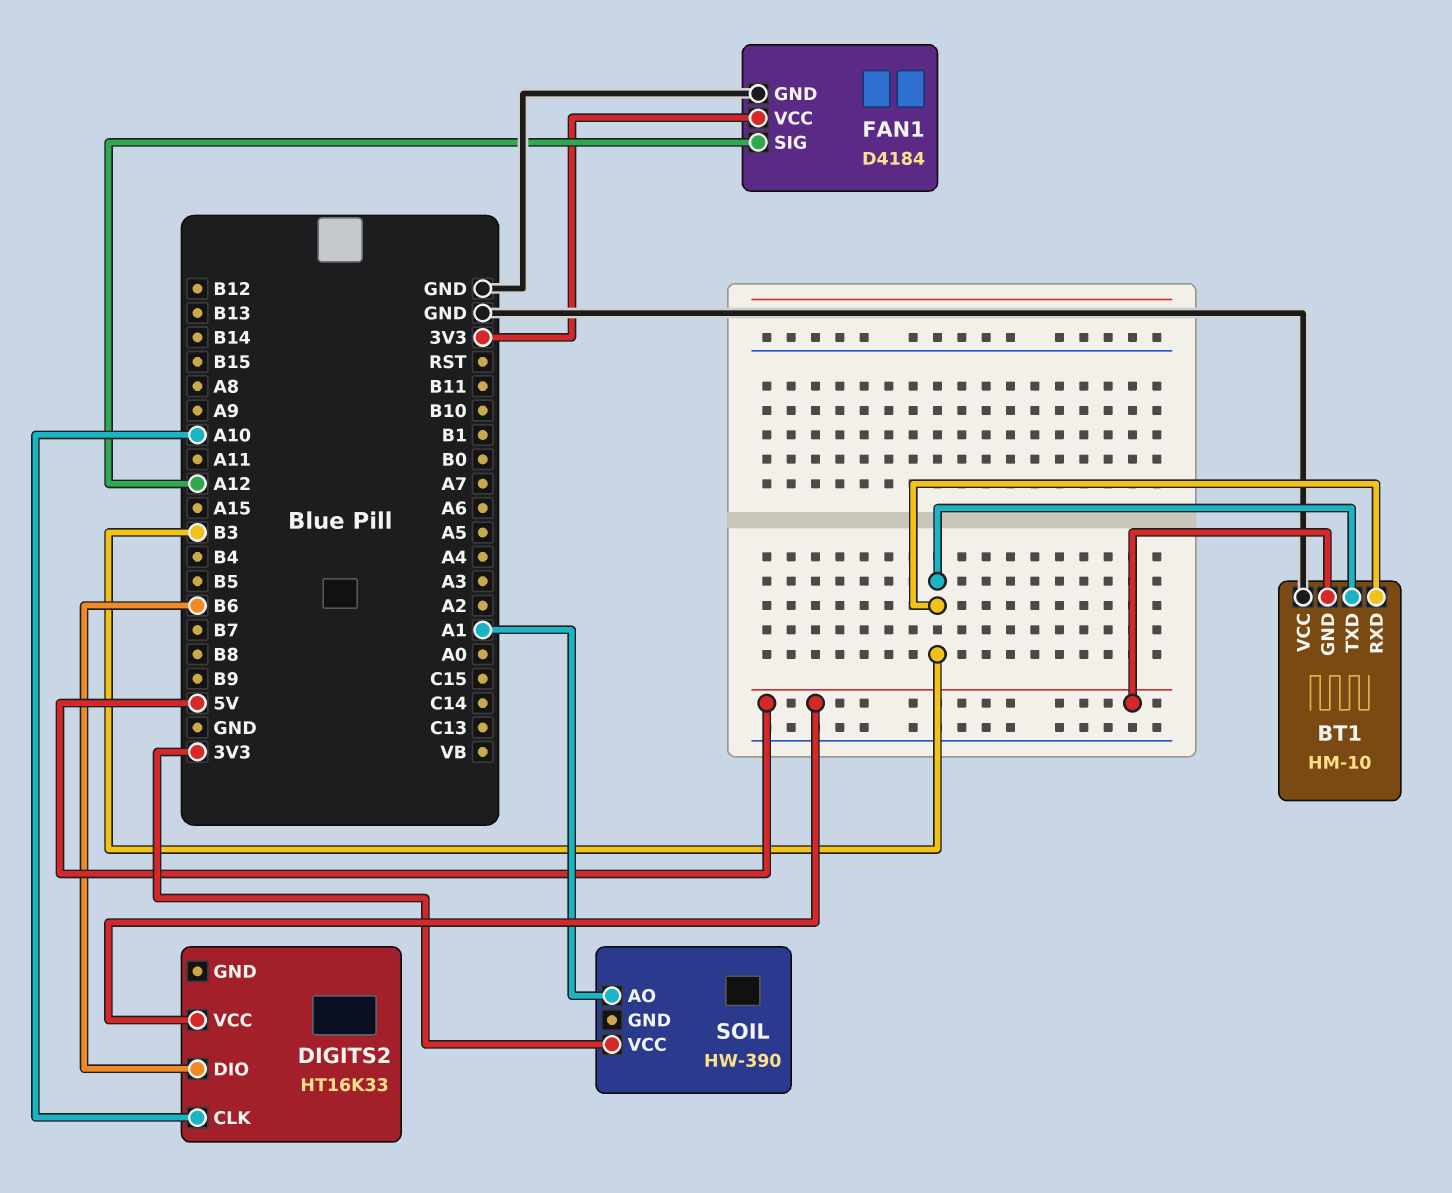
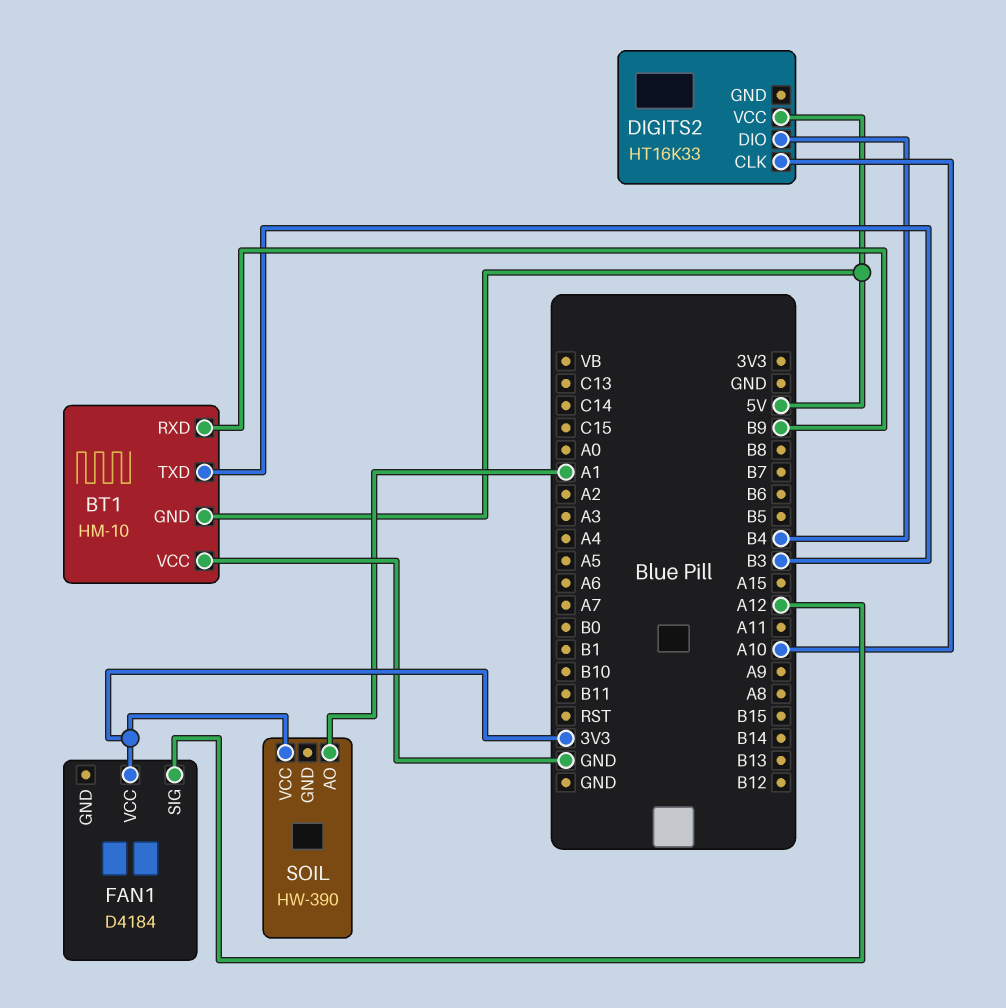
BT1 pin RXD: B3 -> B9
DIGITS2 pin DIO: B6 -> B4
FAN1 pin GND: GND -> none

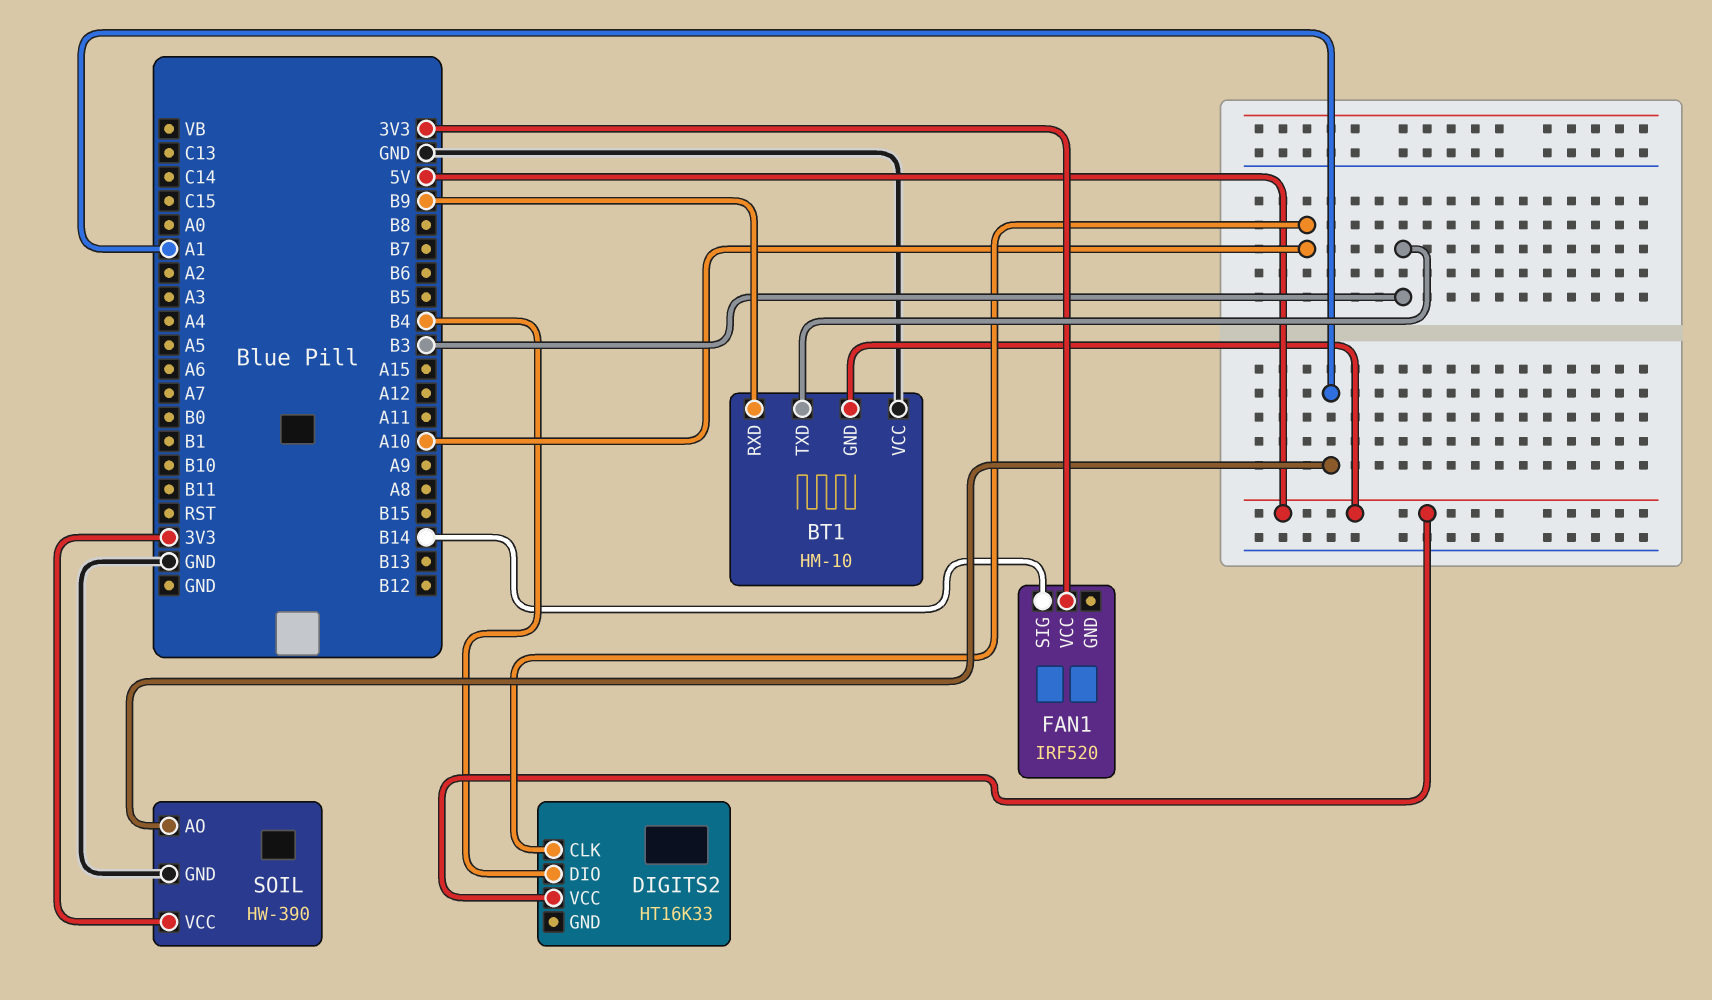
FAN1: D4184 -> IRF520
FAN1 pin SIG: A12 -> B14
SOIL pin GND: none -> GND

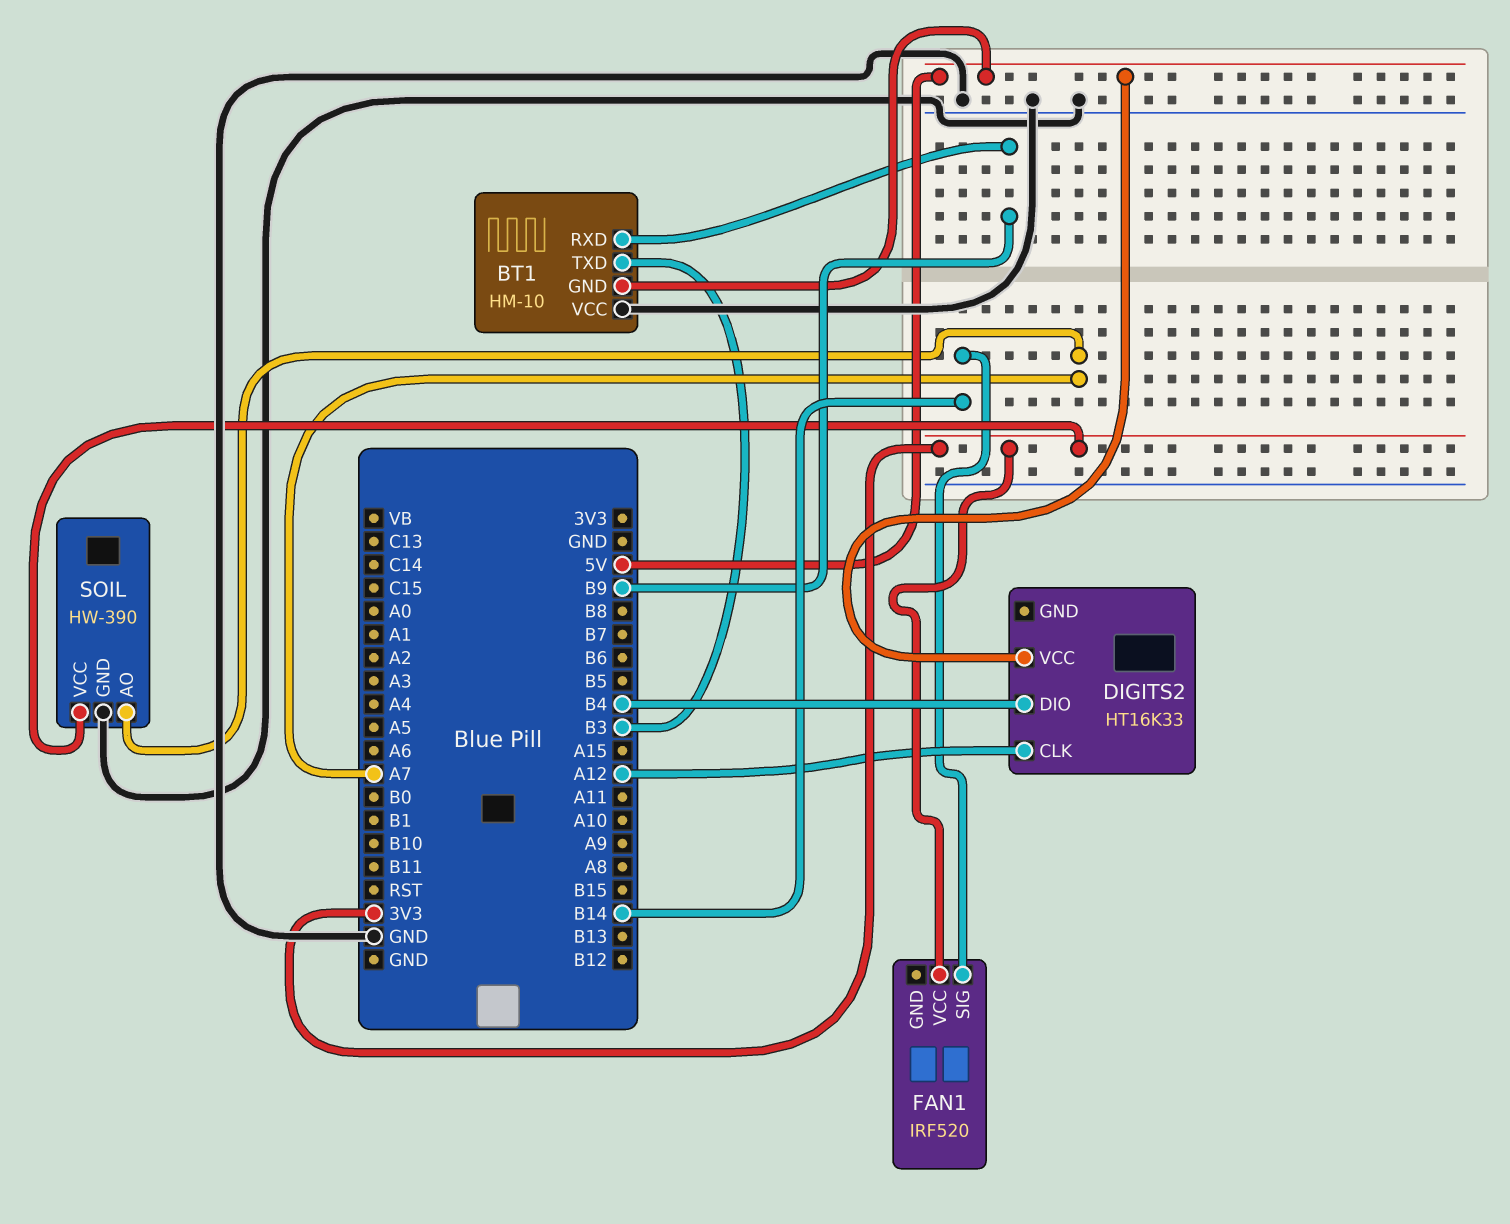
DIGITS2 pin CLK: A10 -> A12
SOIL pin AO: A1 -> A7

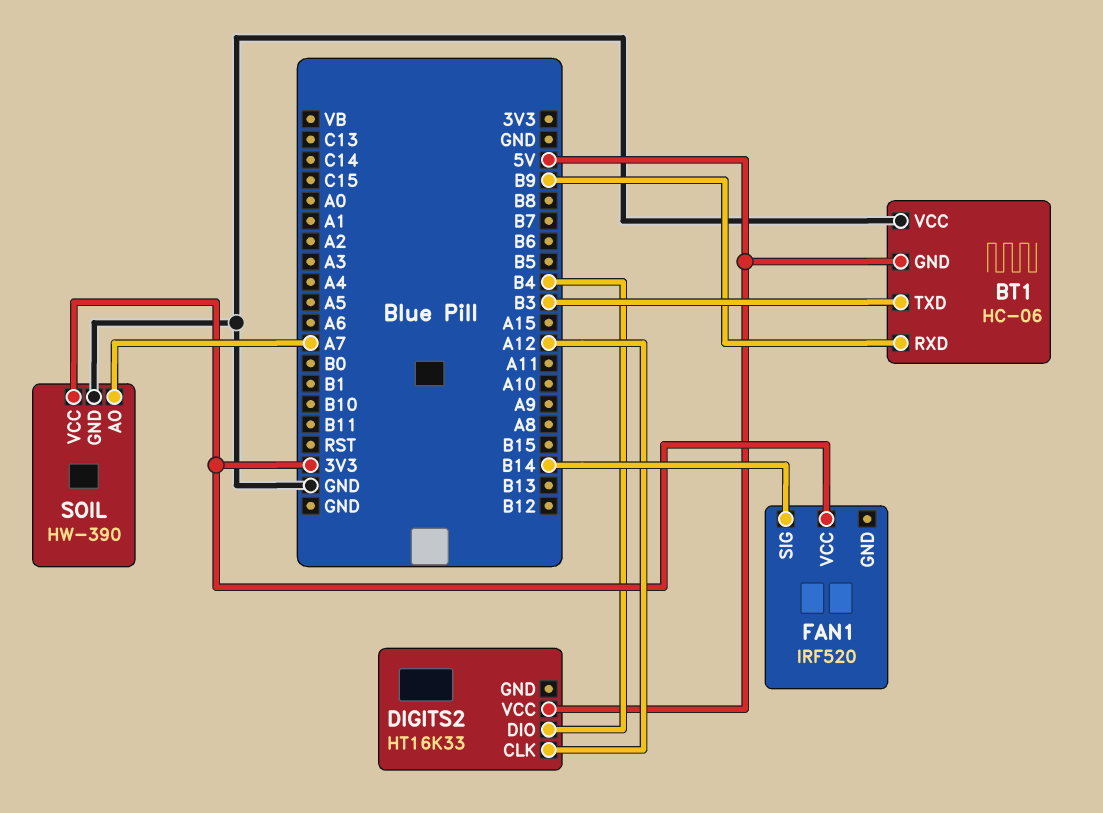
BT1: HM-10 -> HC-06

